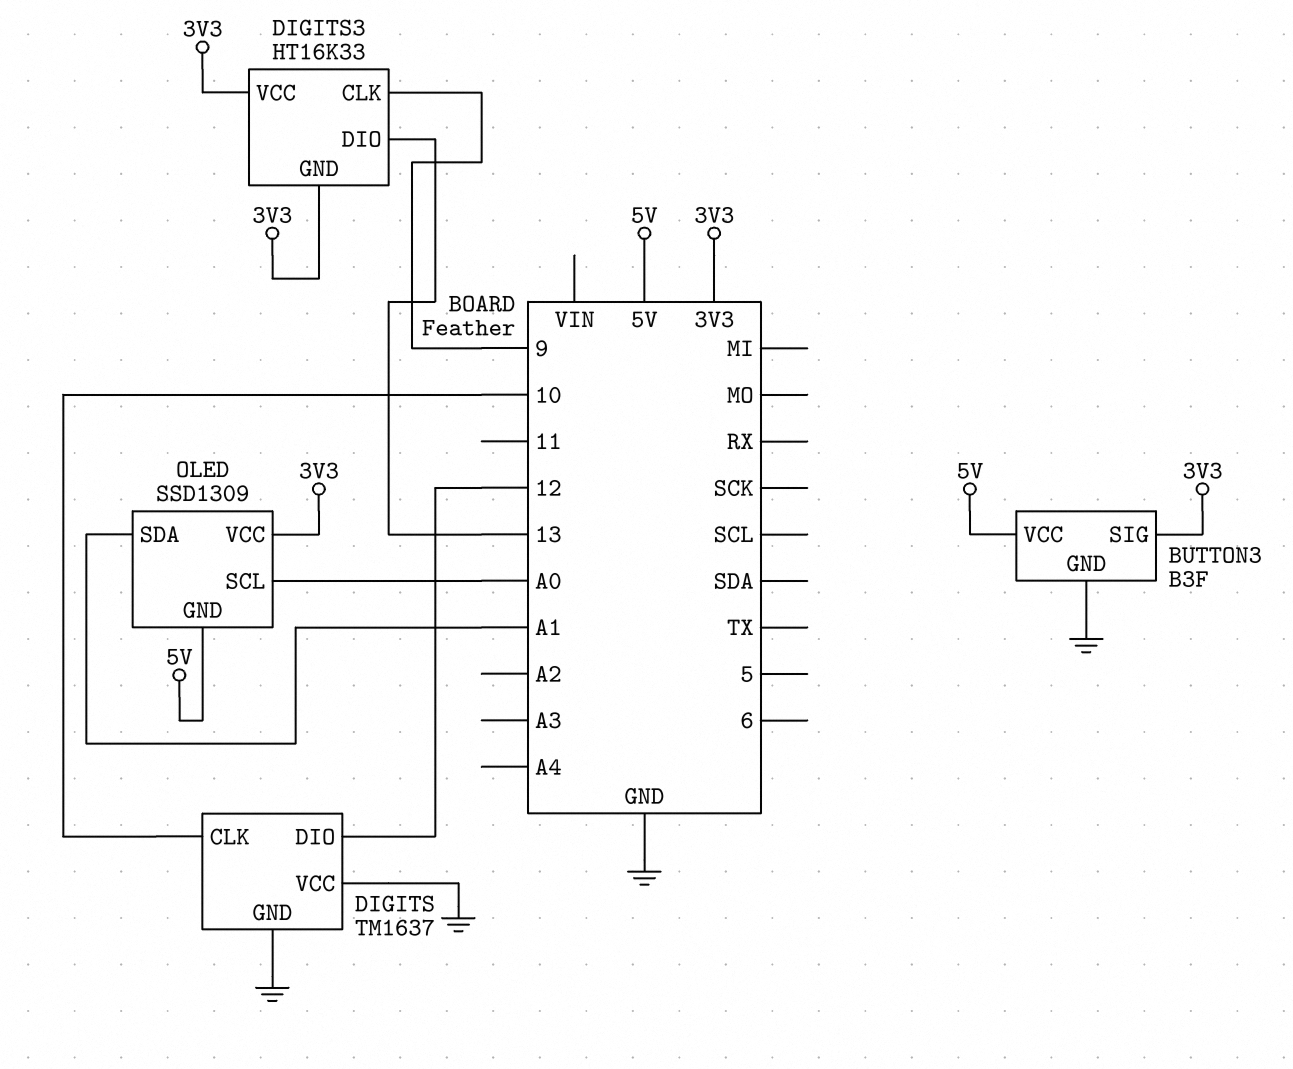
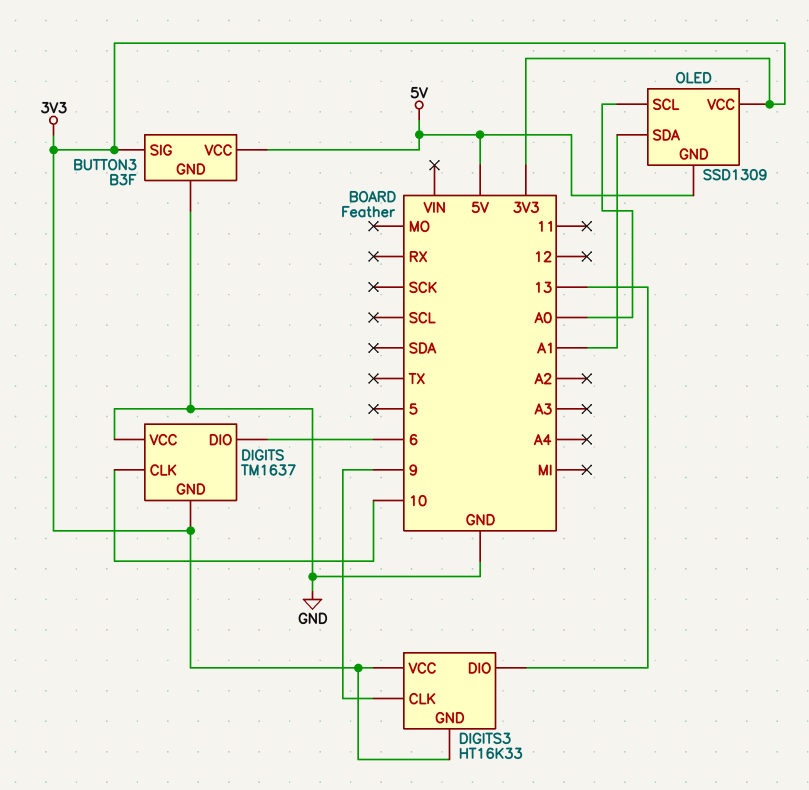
DIGITS pin DIO: 12 -> 6
DIGITS pin GND: GND -> 3V3

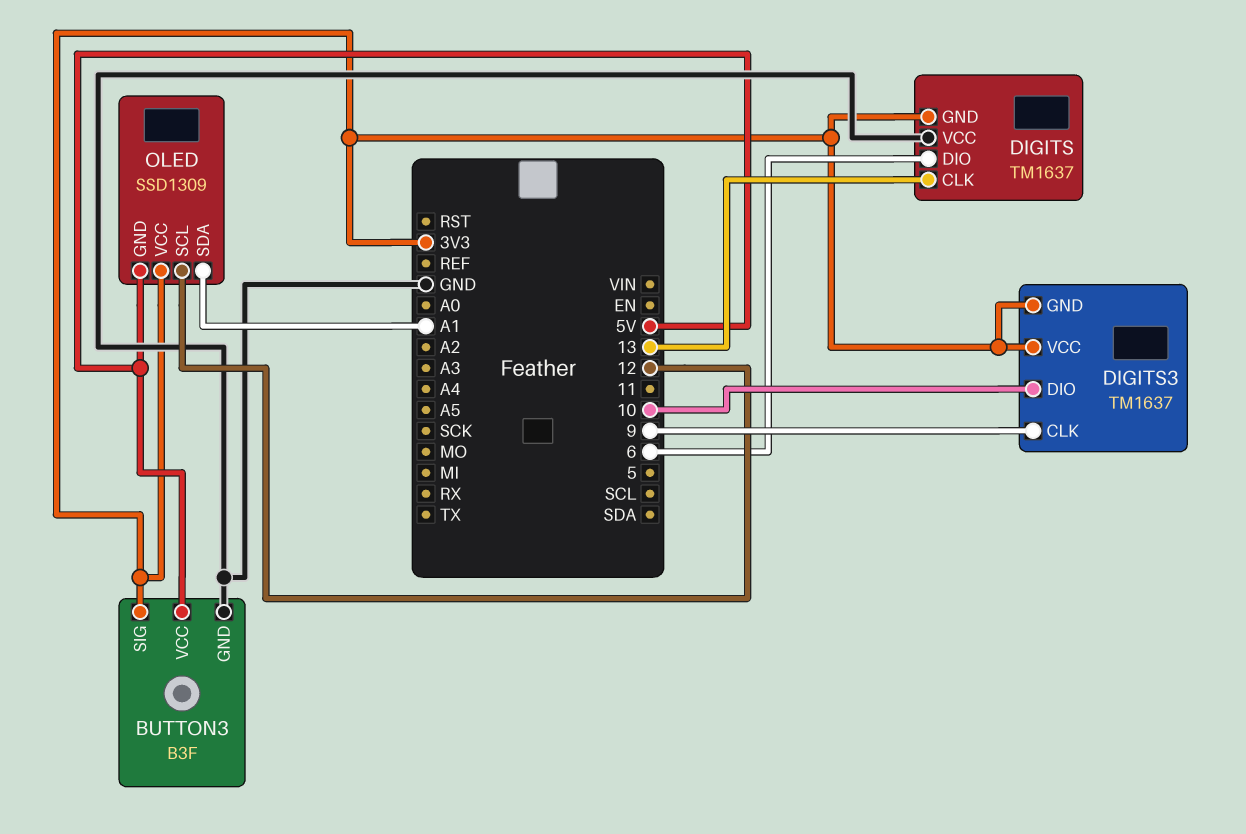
DIGITS pin CLK: 10 -> 13
DIGITS3: HT16K33 -> TM1637
DIGITS3 pin DIO: 13 -> 10
OLED pin SCL: A0 -> 12

